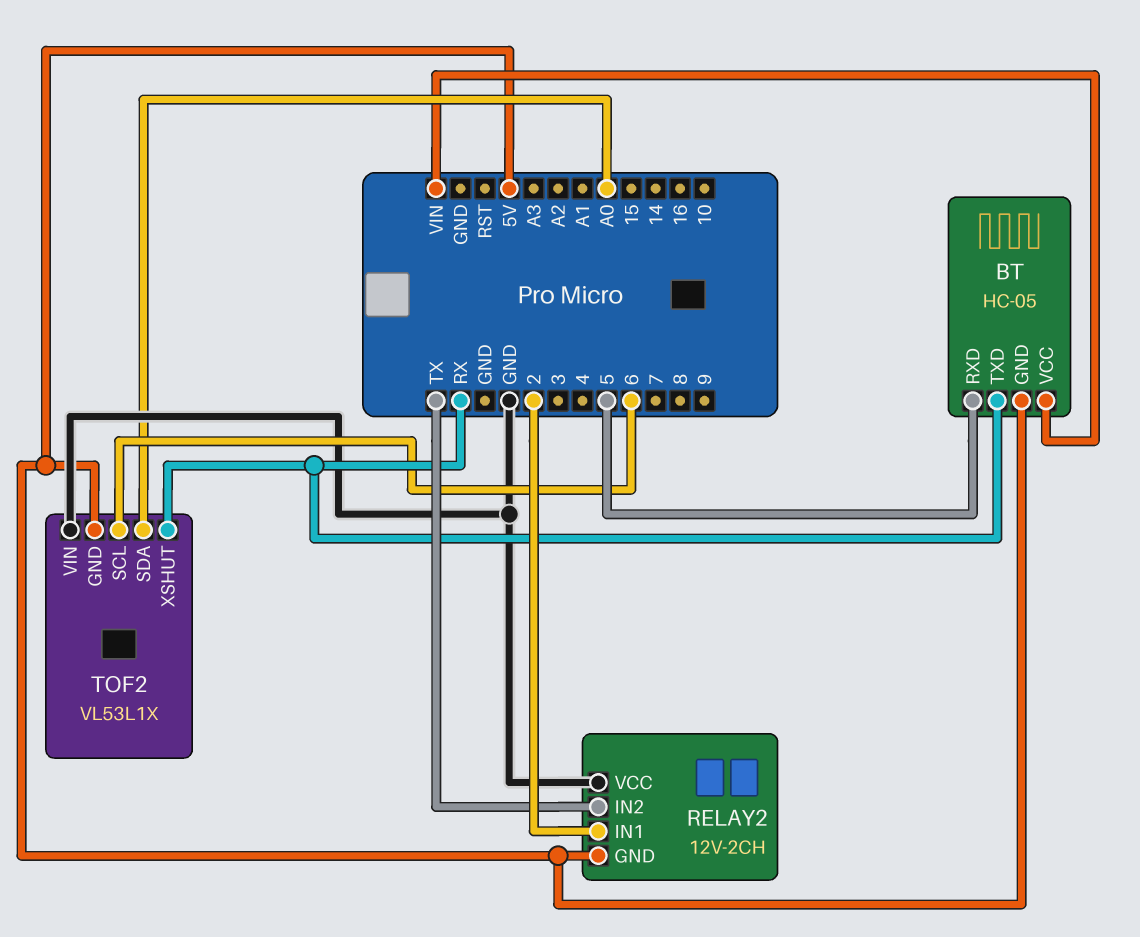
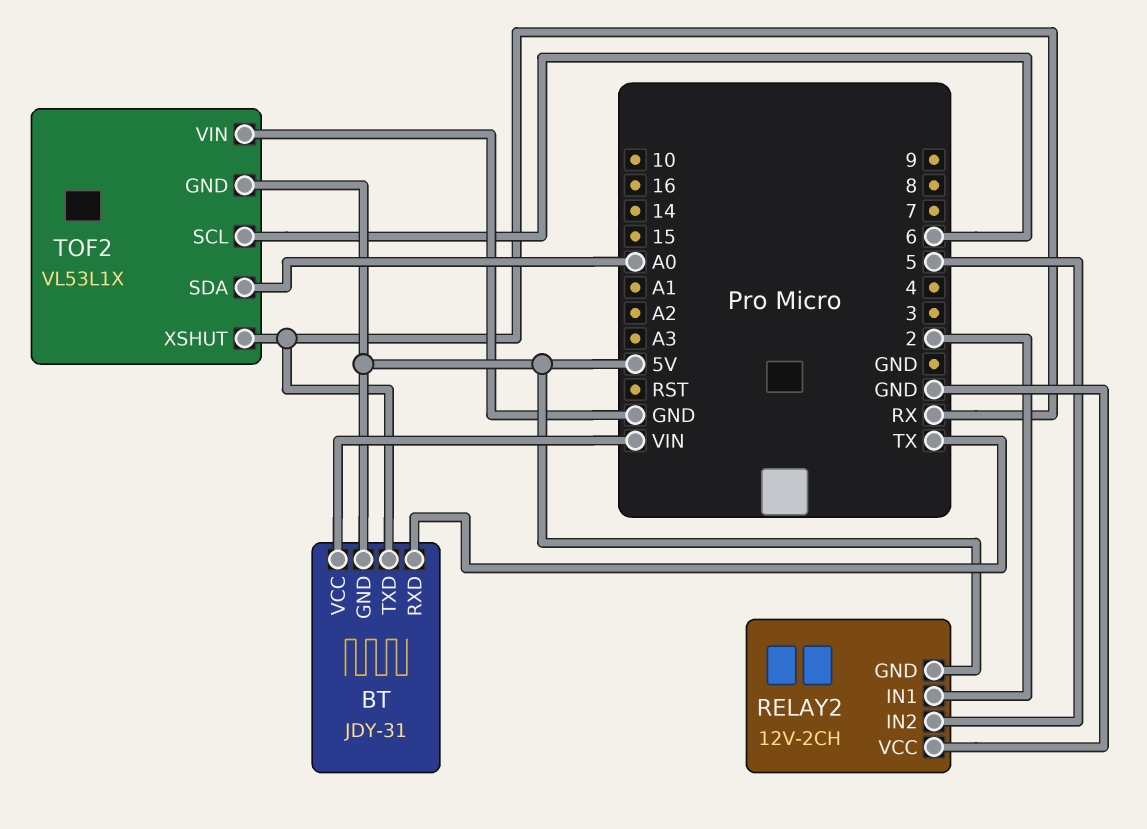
BT: HC-05 -> JDY-31
BT pin RXD: 5 -> TX
RELAY2 pin IN2: TX -> 5

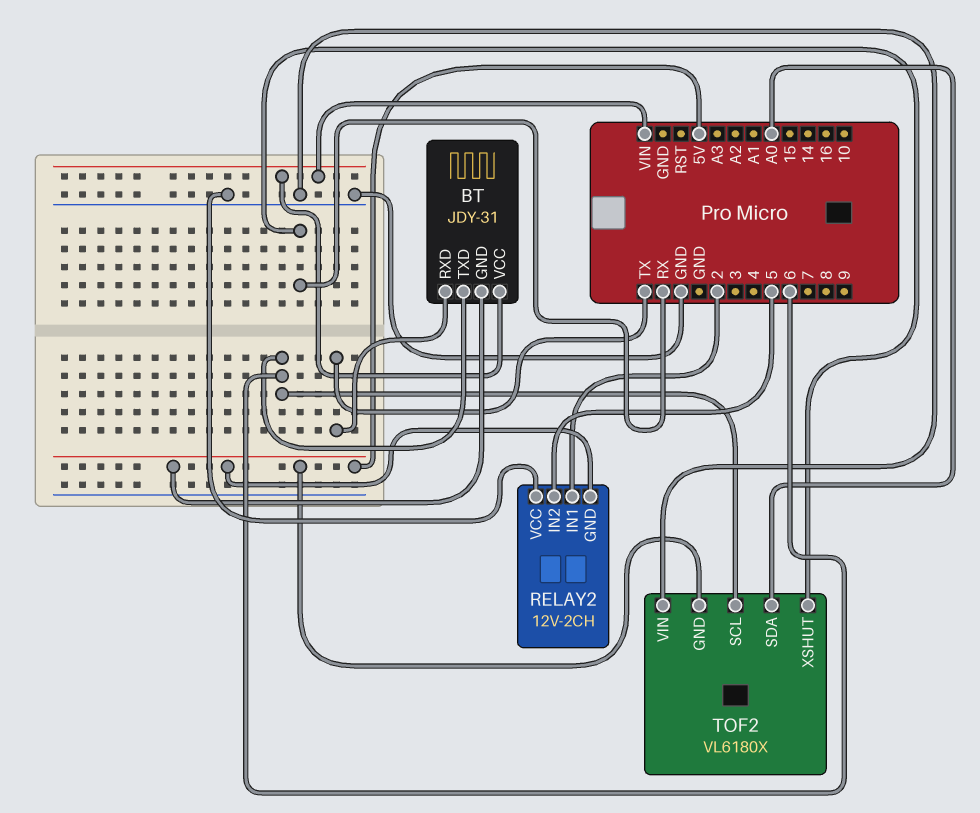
BT pin TXD: RX -> 6
TOF2: VL53L1X -> VL6180X

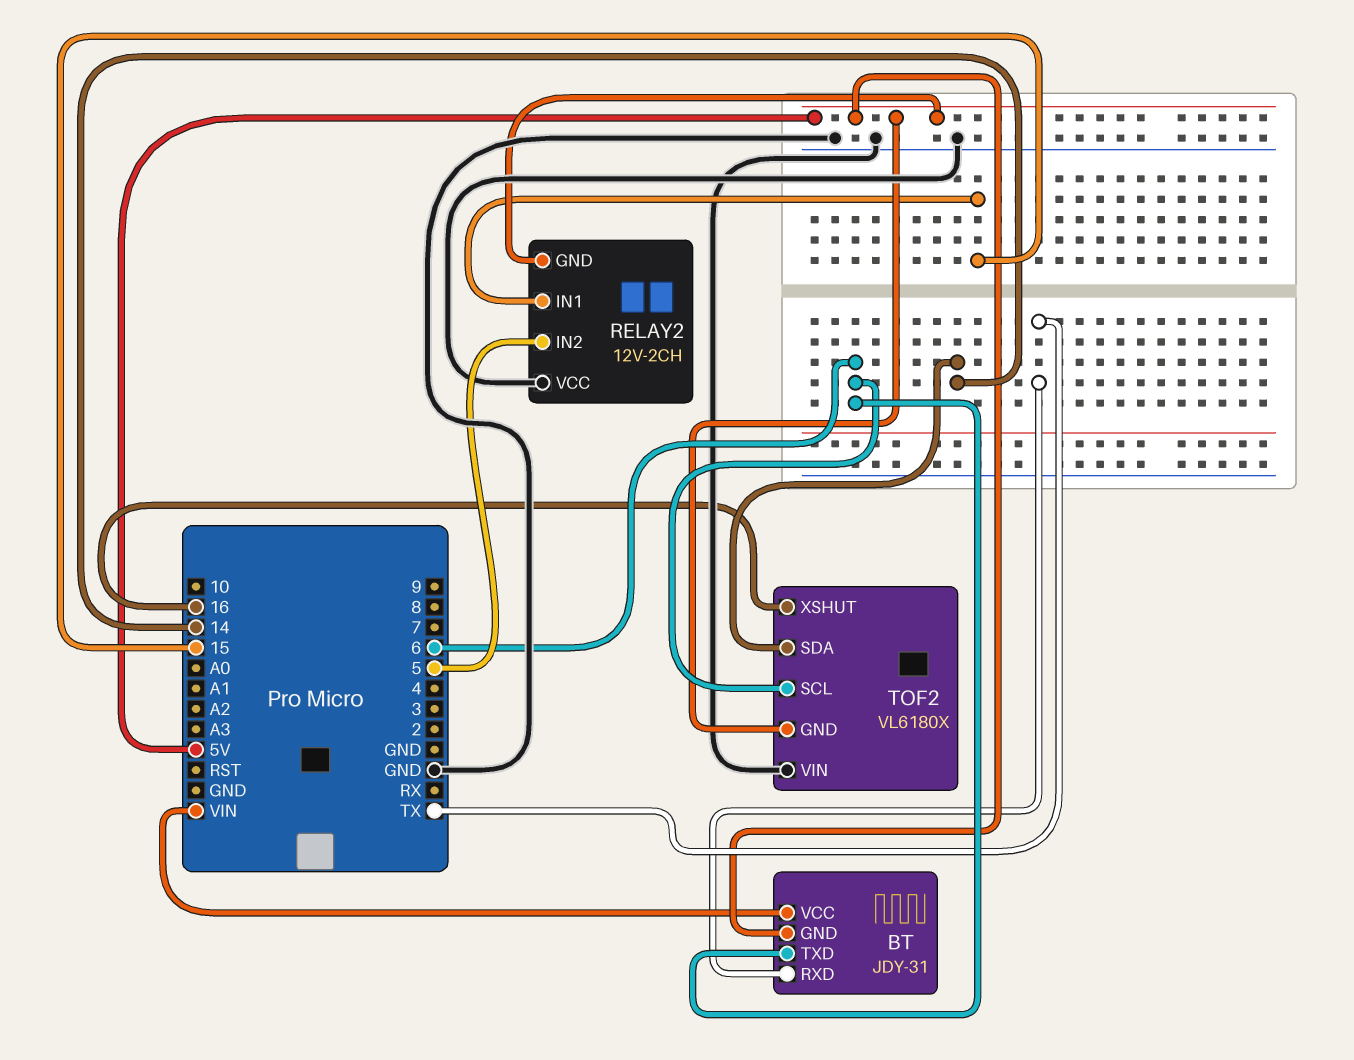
RELAY2 pin IN1: 2 -> 15
TOF2 pin SDA: A0 -> 14
TOF2 pin XSHUT: RX -> 16

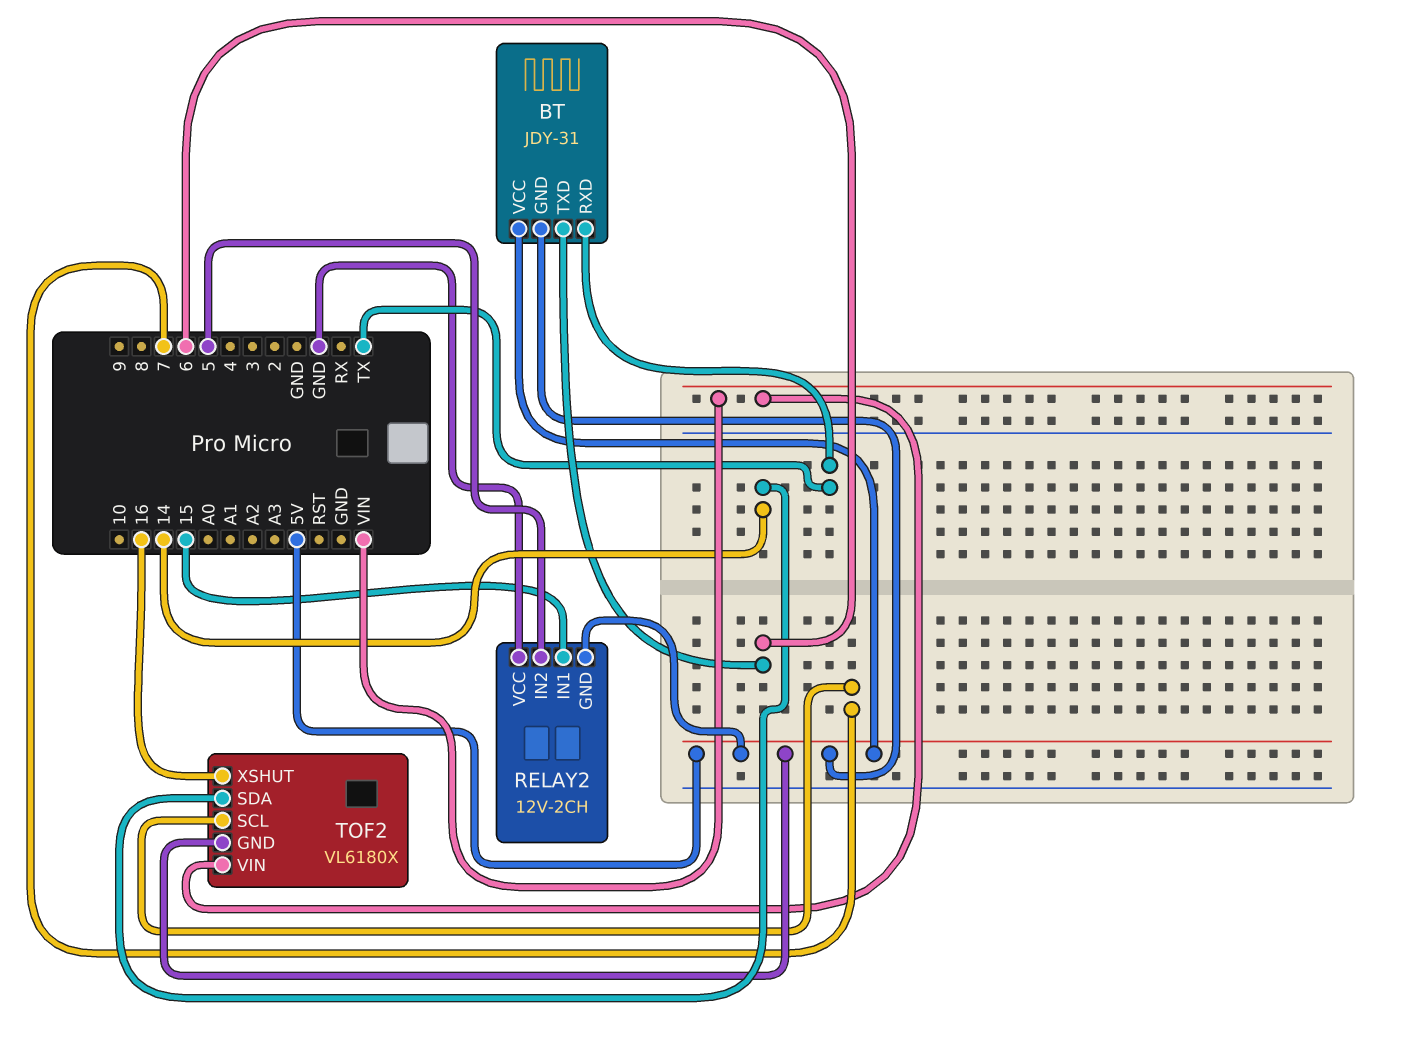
BT pin VCC: VIN -> 5V
TOF2 pin SCL: 6 -> 7
TOF2 pin VIN: GND -> VIN

